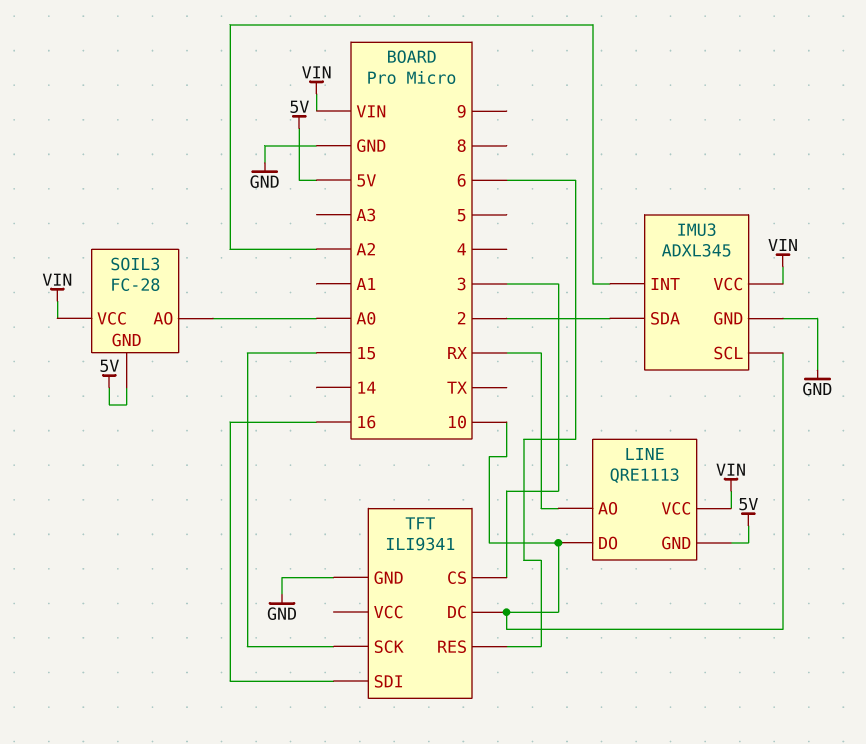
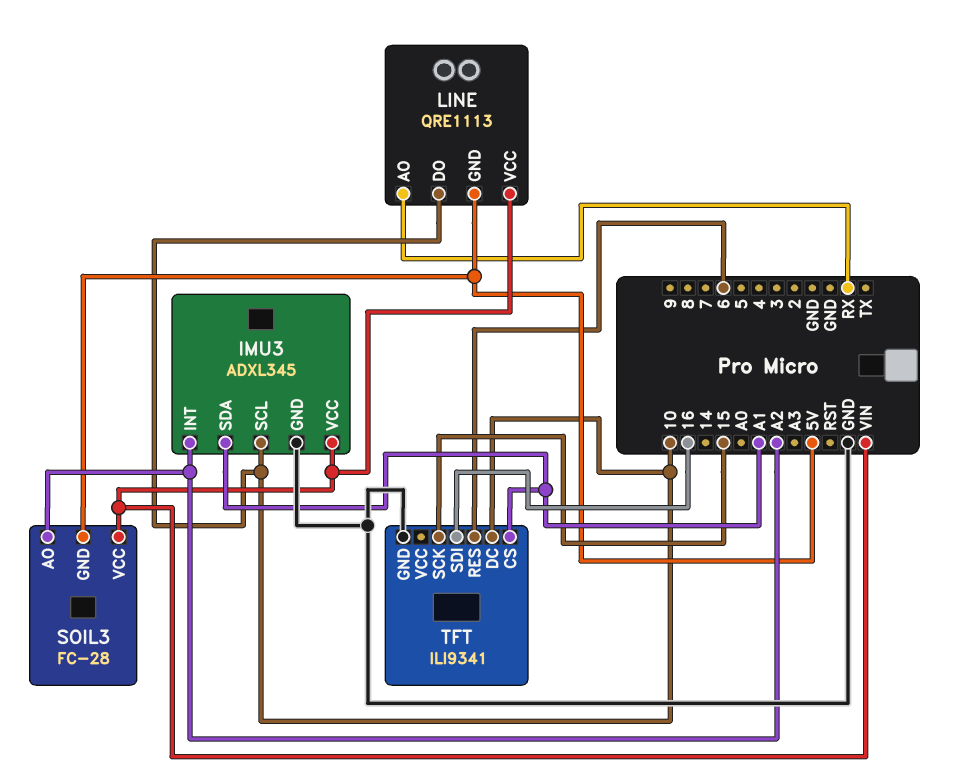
IMU3 pin SDA: 2 -> A1
SOIL3 pin AO: A0 -> A2
TFT pin CS: 3 -> A1

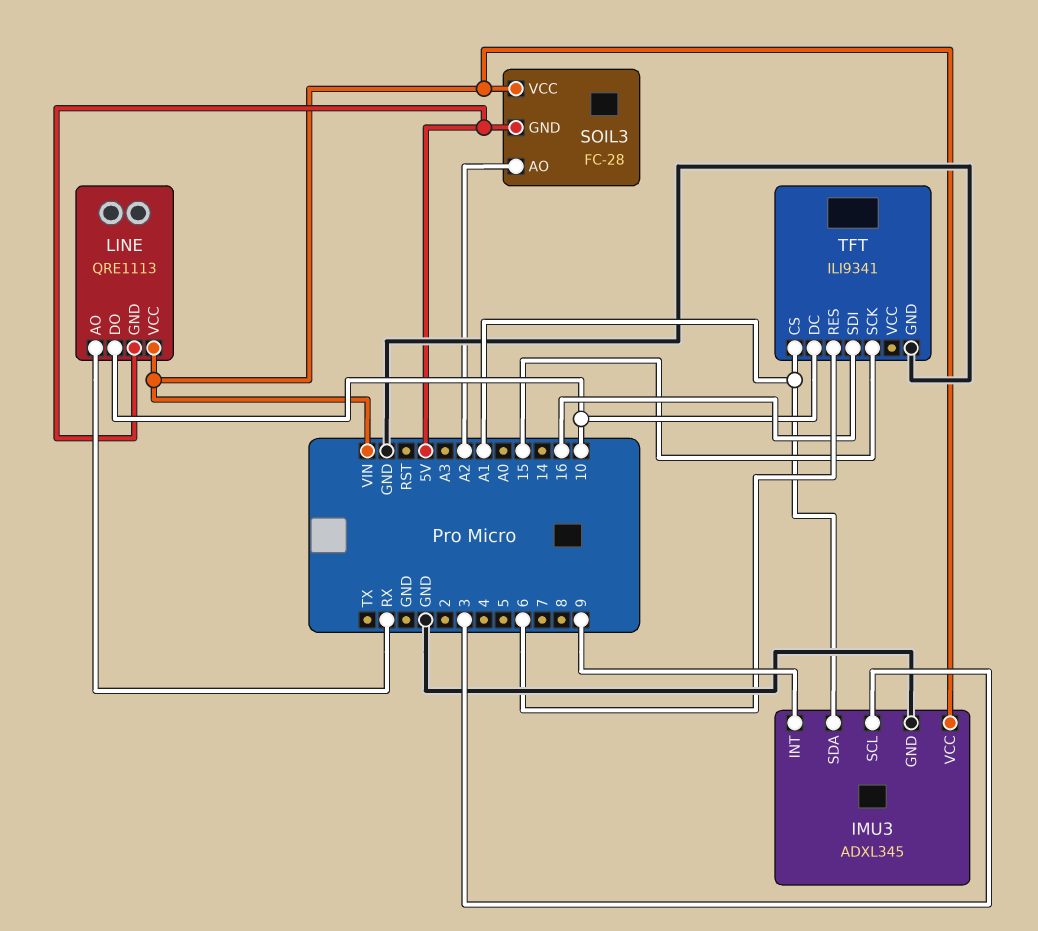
IMU3 pin INT: A2 -> 9
IMU3 pin SCL: 10 -> 3

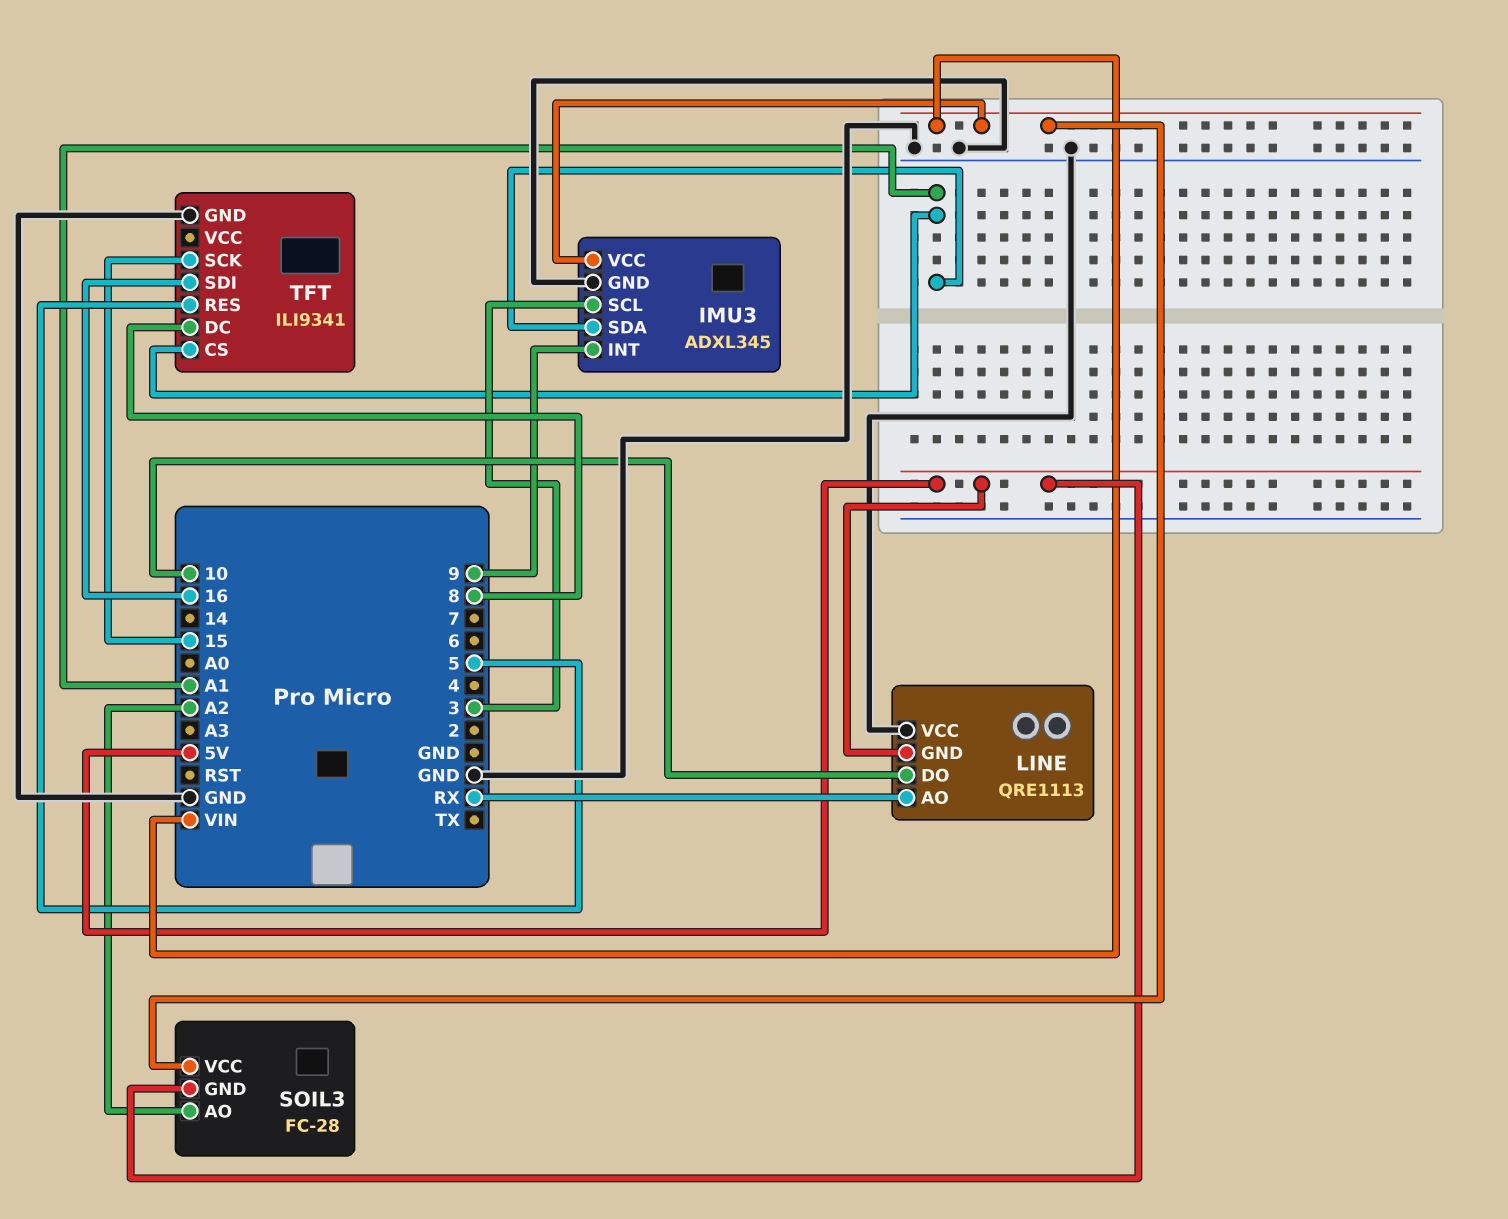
LINE pin VCC: VIN -> GND
TFT pin DC: 10 -> 8
TFT pin RES: 6 -> 5

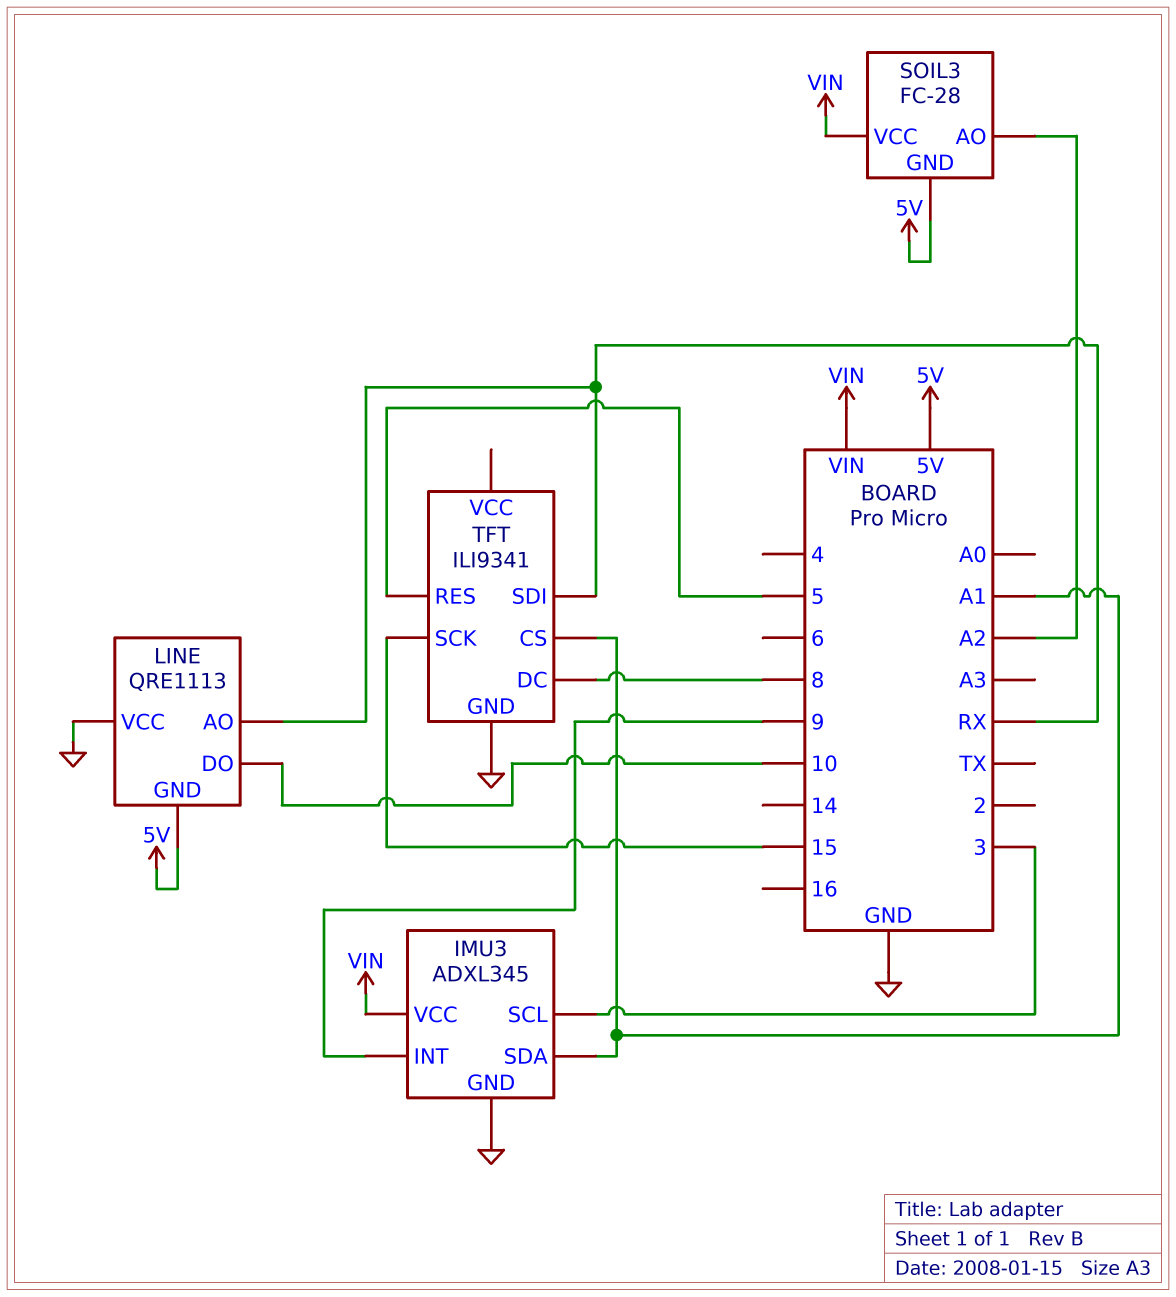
TFT pin SDI: 16 -> RX

